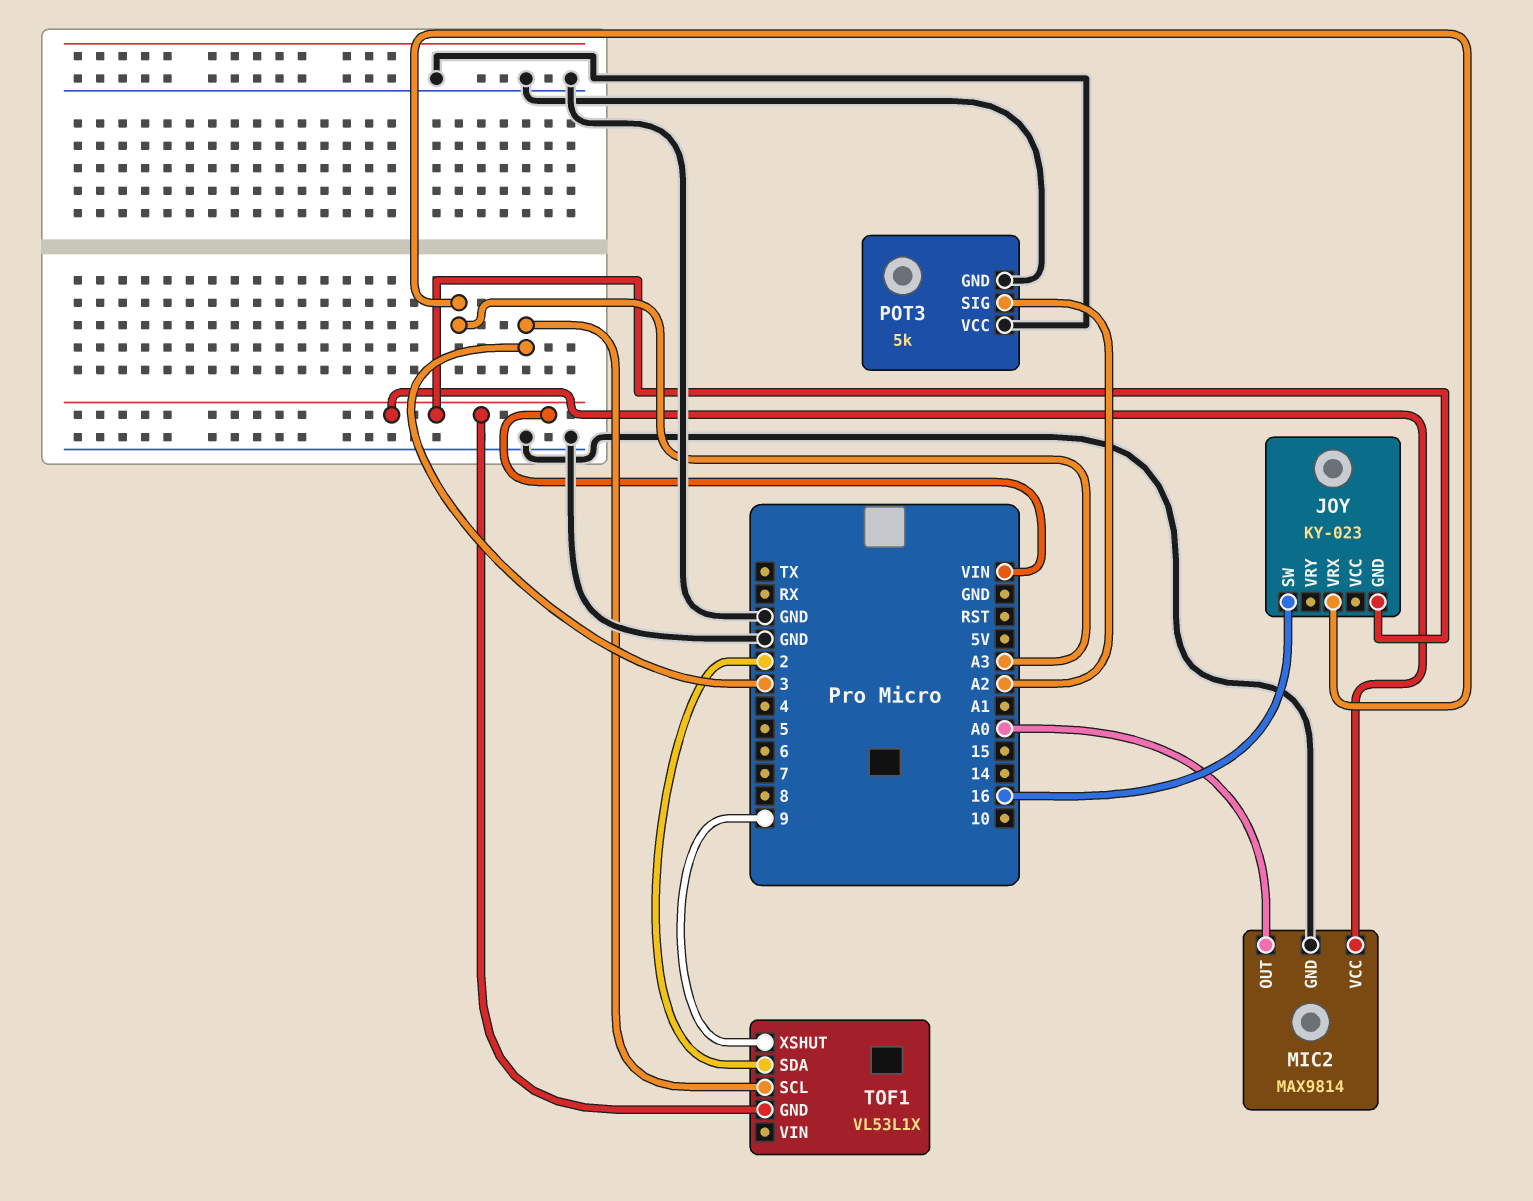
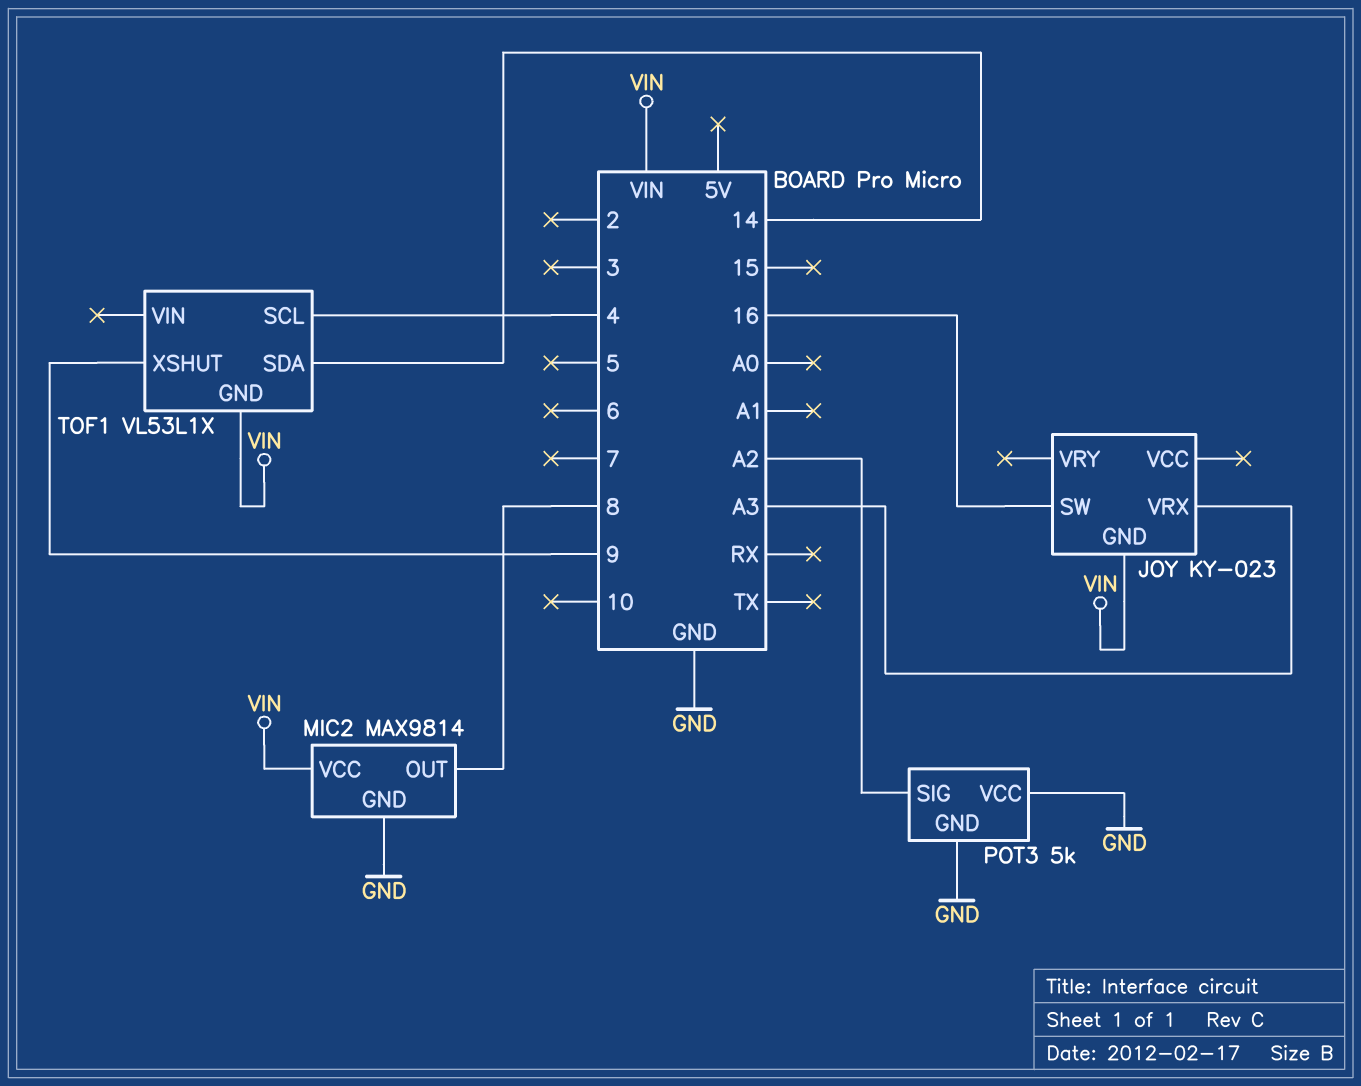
MIC2 pin OUT: A0 -> 8
TOF1 pin SCL: 3 -> 4
TOF1 pin SDA: 2 -> 14

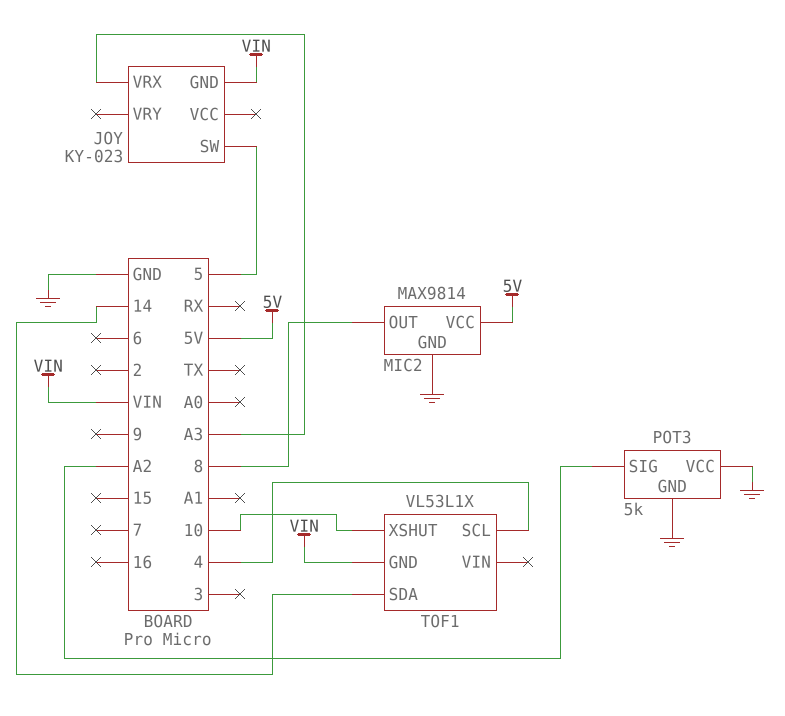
JOY pin SW: 16 -> 5
MIC2 pin VCC: VIN -> 5V
TOF1 pin XSHUT: 9 -> 10

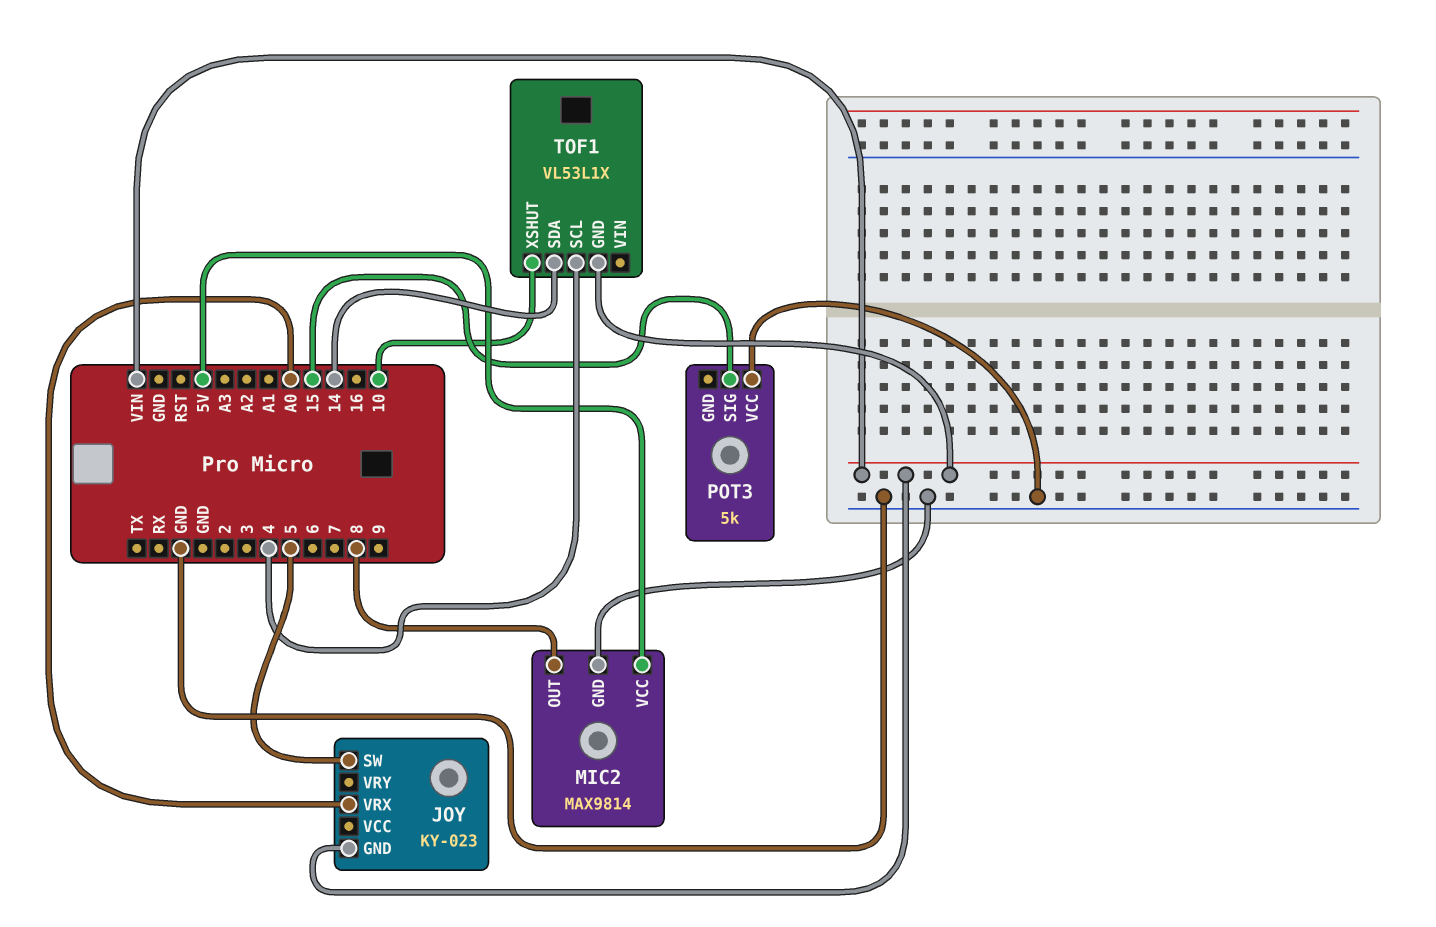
JOY pin VRX: A3 -> A0
POT3 pin GND: GND -> none
POT3 pin SIG: A2 -> 15

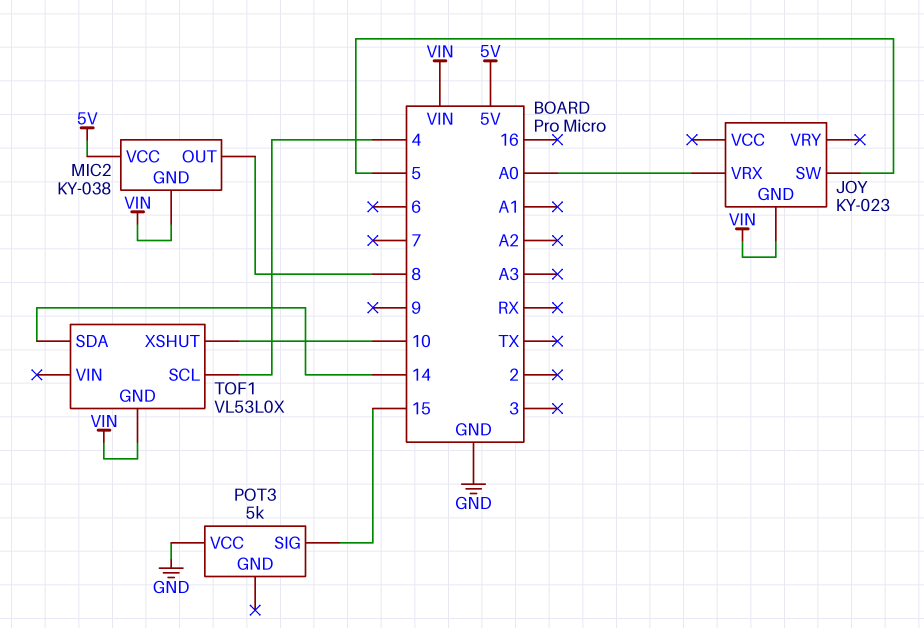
MIC2: MAX9814 -> KY-038
MIC2 pin GND: GND -> VIN
TOF1: VL53L1X -> VL53L0X

